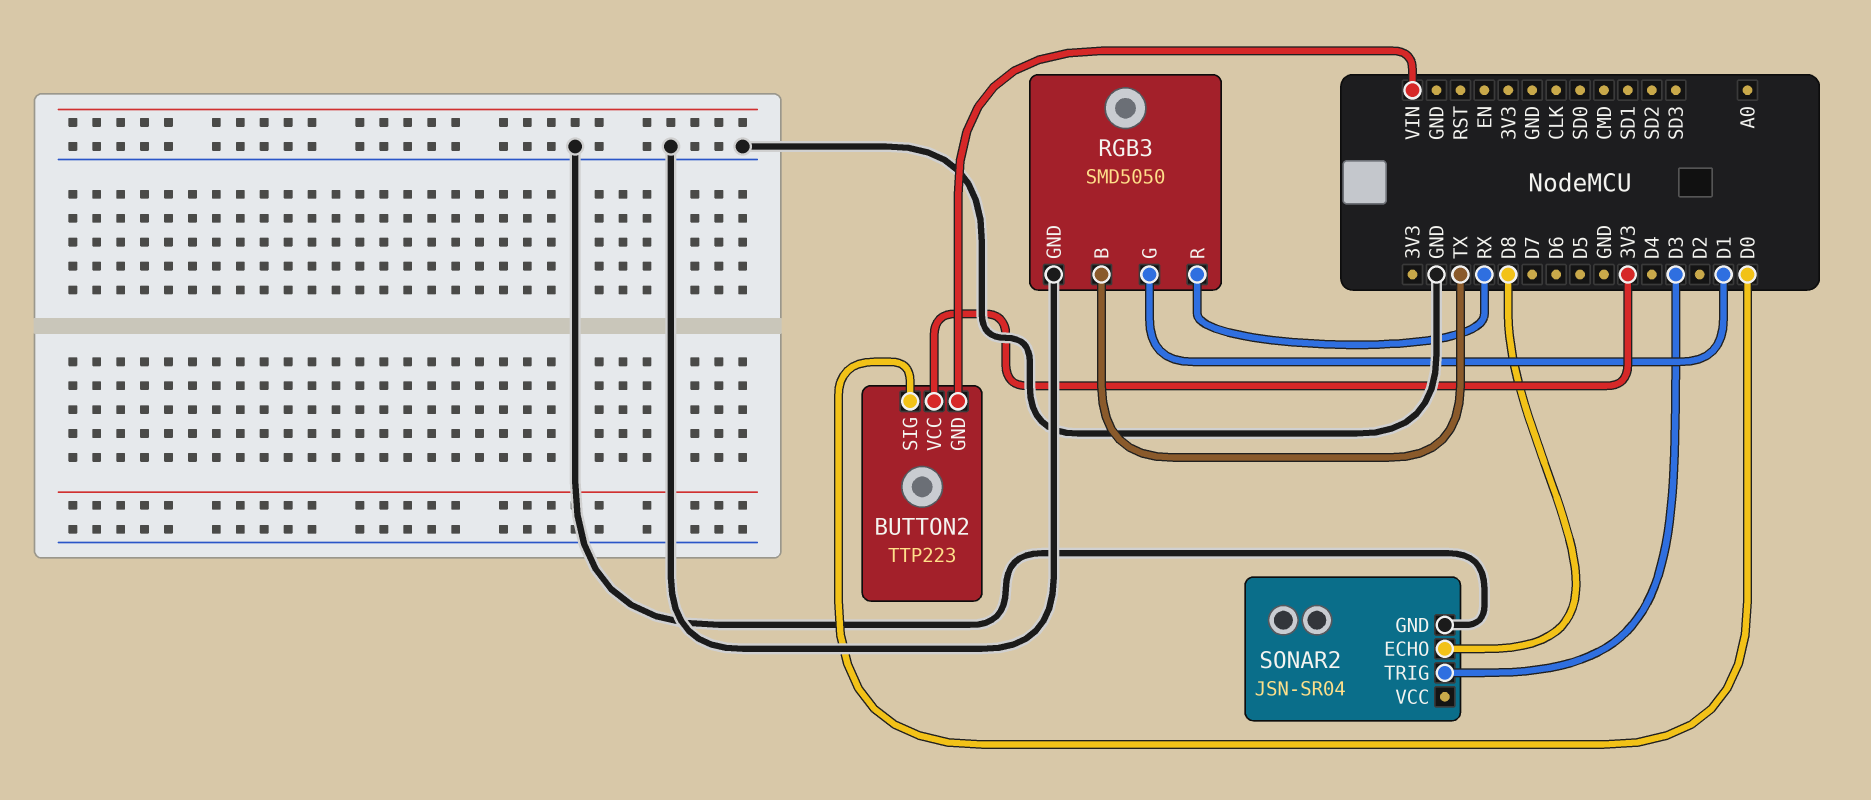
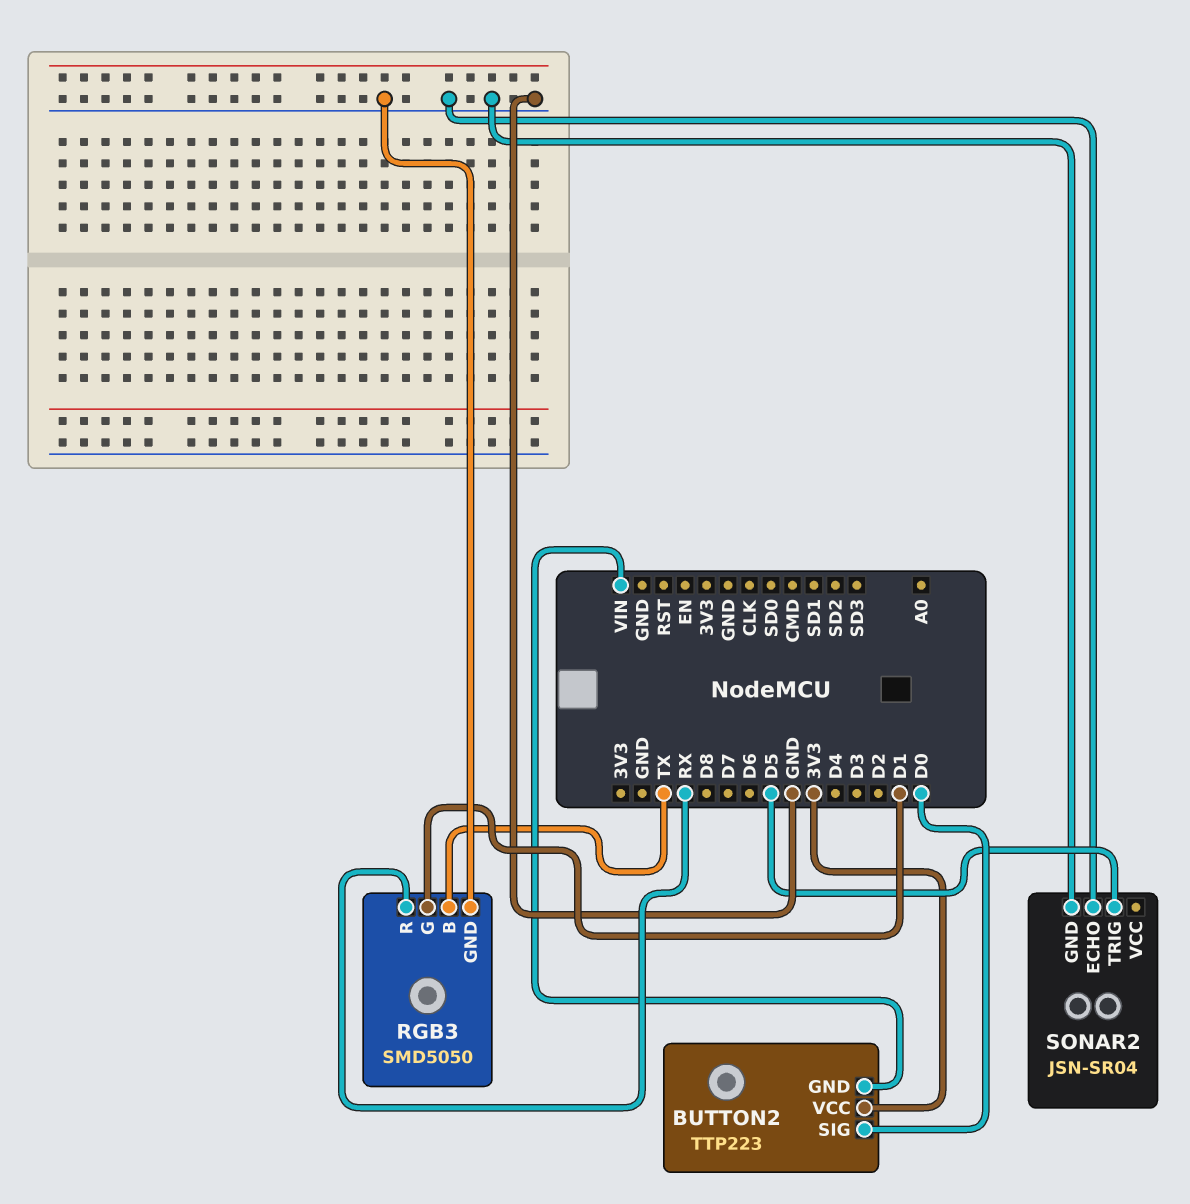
SONAR2 pin ECHO: D8 -> GND
SONAR2 pin TRIG: D3 -> D5

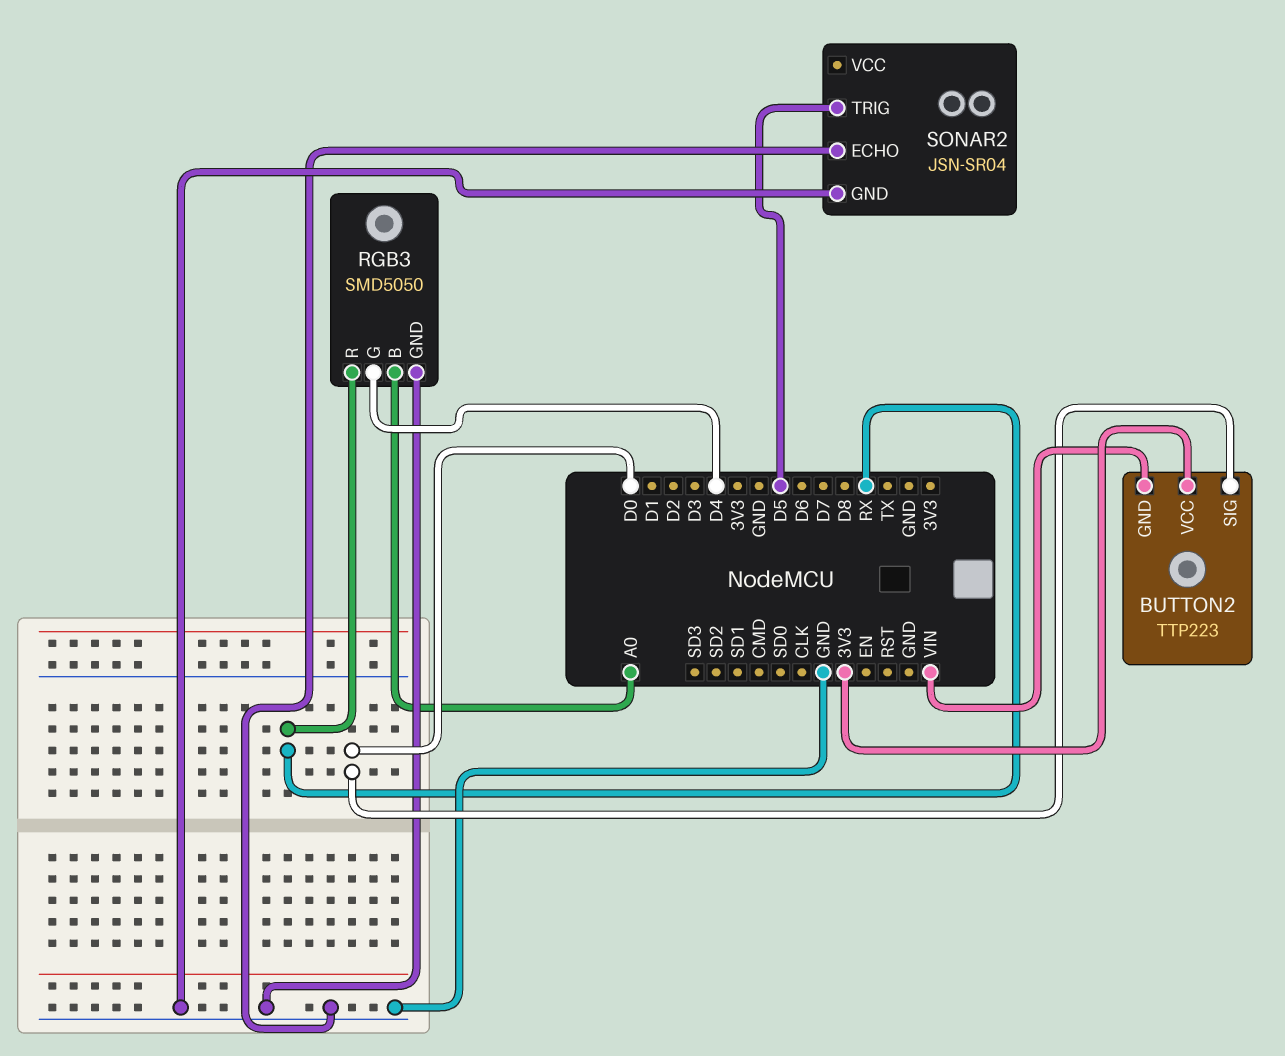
RGB3 pin B: TX -> A0
RGB3 pin G: D1 -> D4

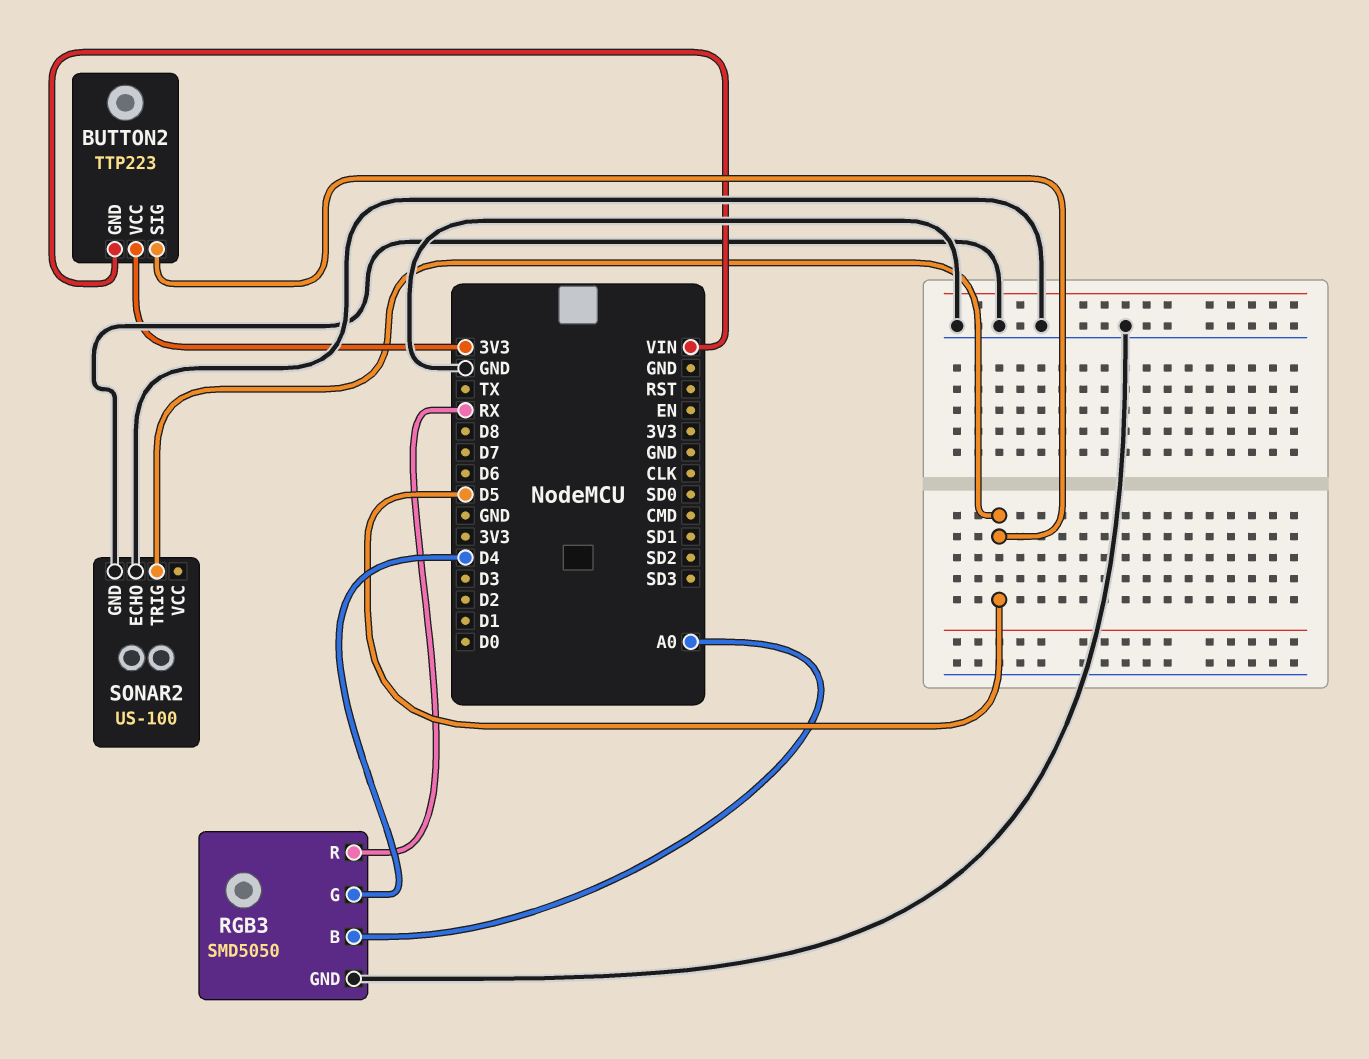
BUTTON2 pin SIG: D0 -> D5
SONAR2: JSN-SR04 -> US-100

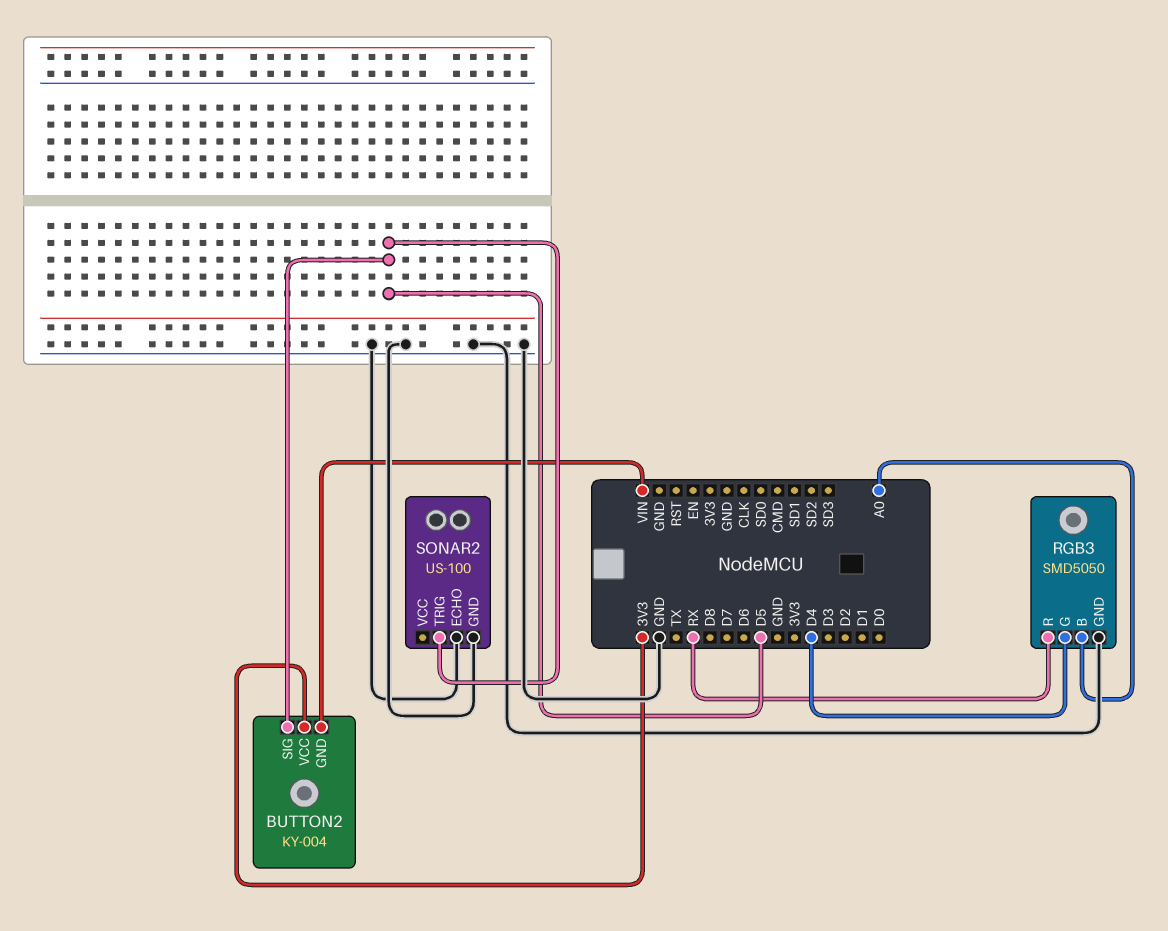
BUTTON2: TTP223 -> KY-004

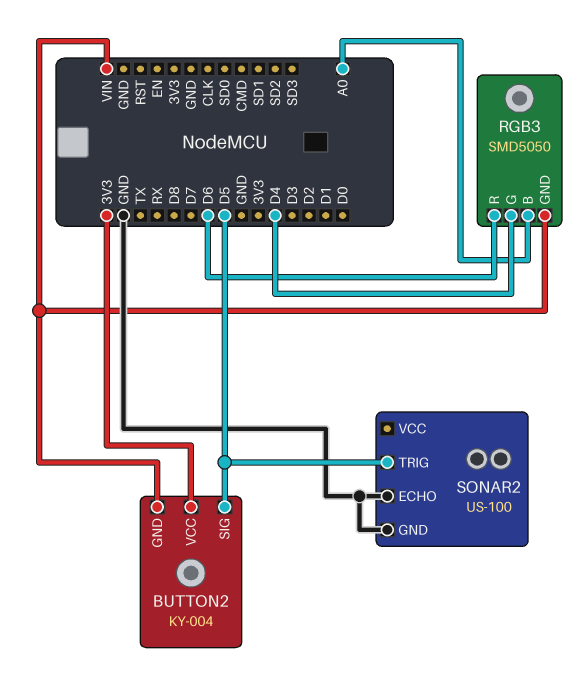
RGB3 pin GND: GND -> VIN
RGB3 pin R: RX -> D6

